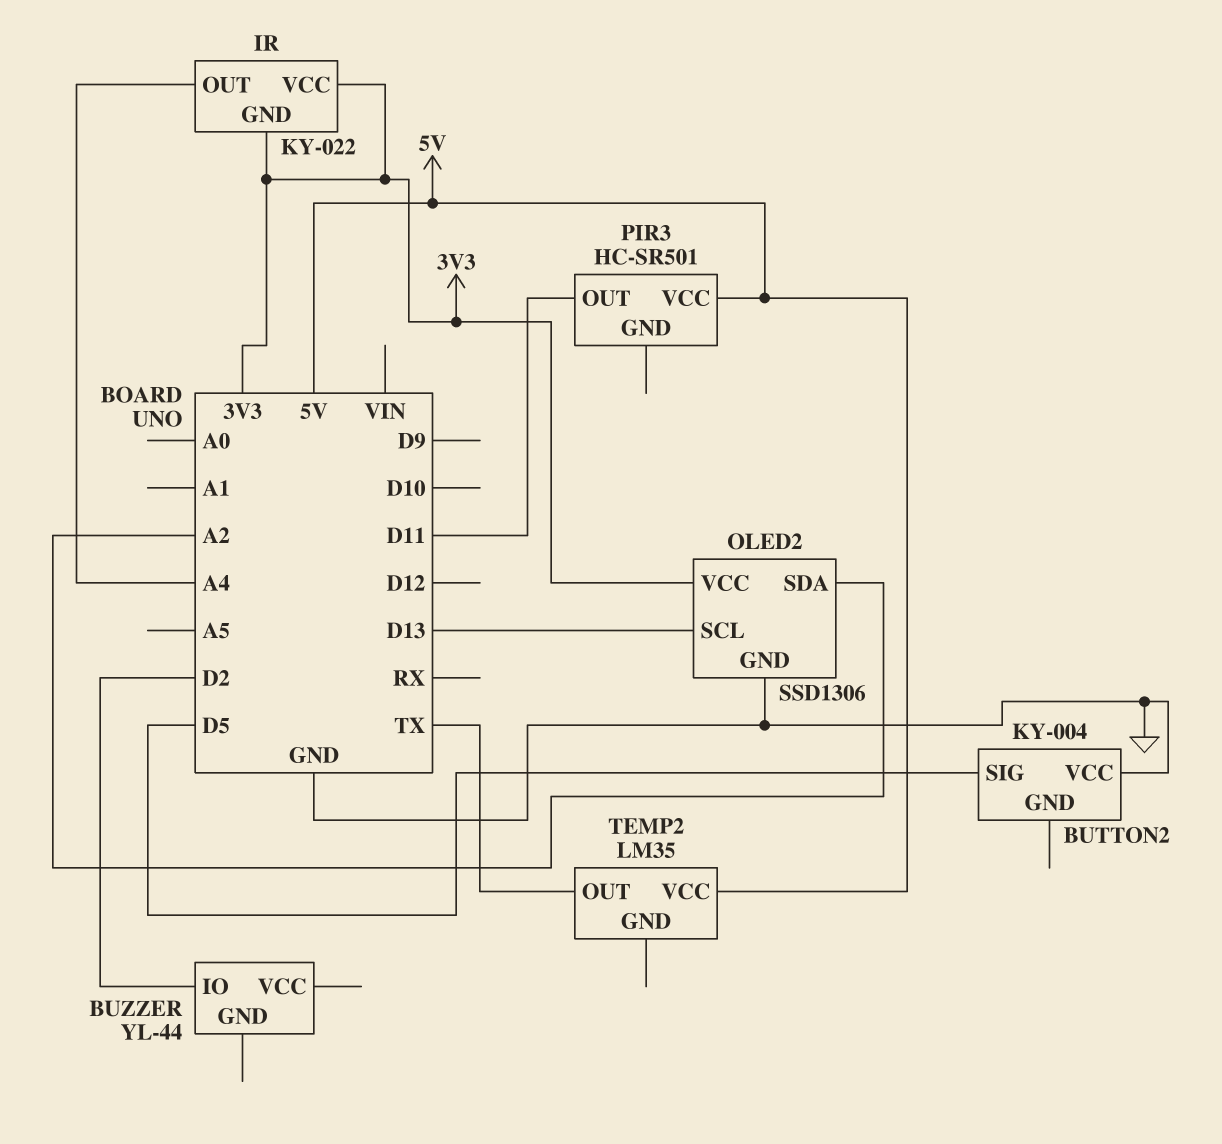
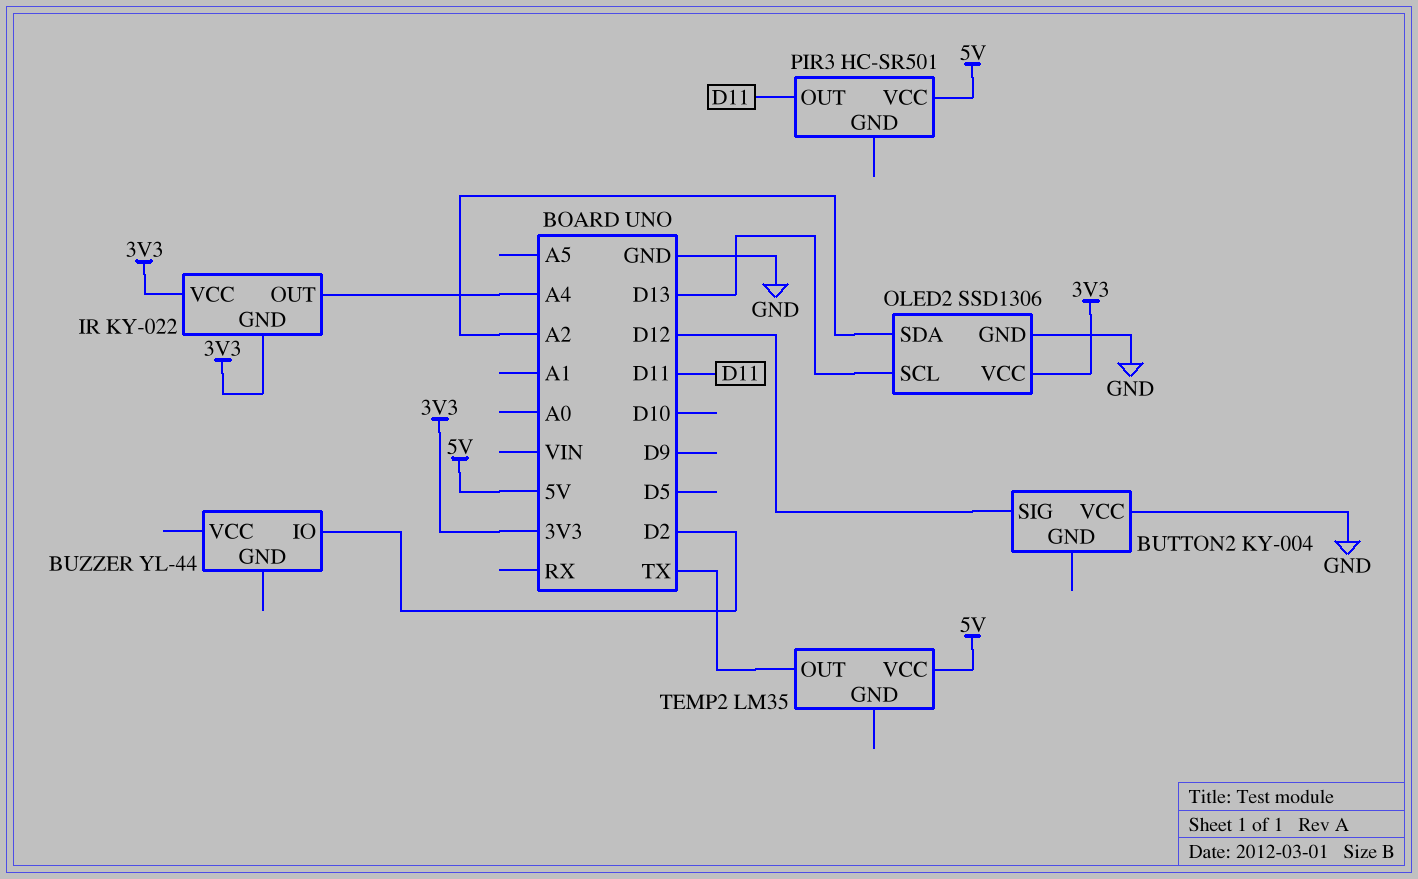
BUTTON2 pin SIG: D5 -> D12

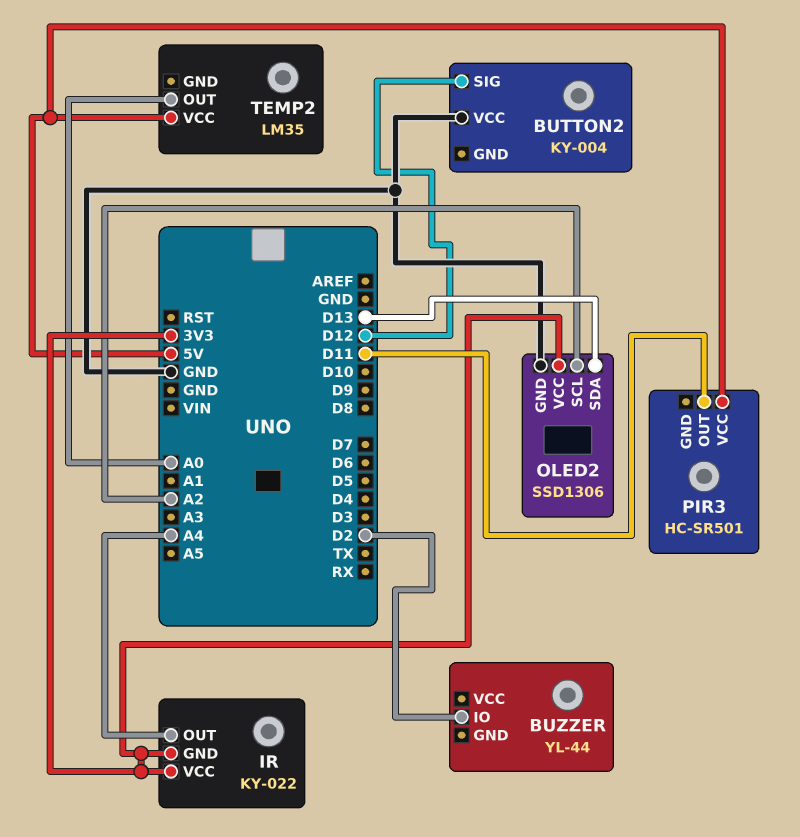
OLED2 pin SCL: D13 -> A2
OLED2 pin SDA: A2 -> D13
TEMP2 pin OUT: TX -> A0

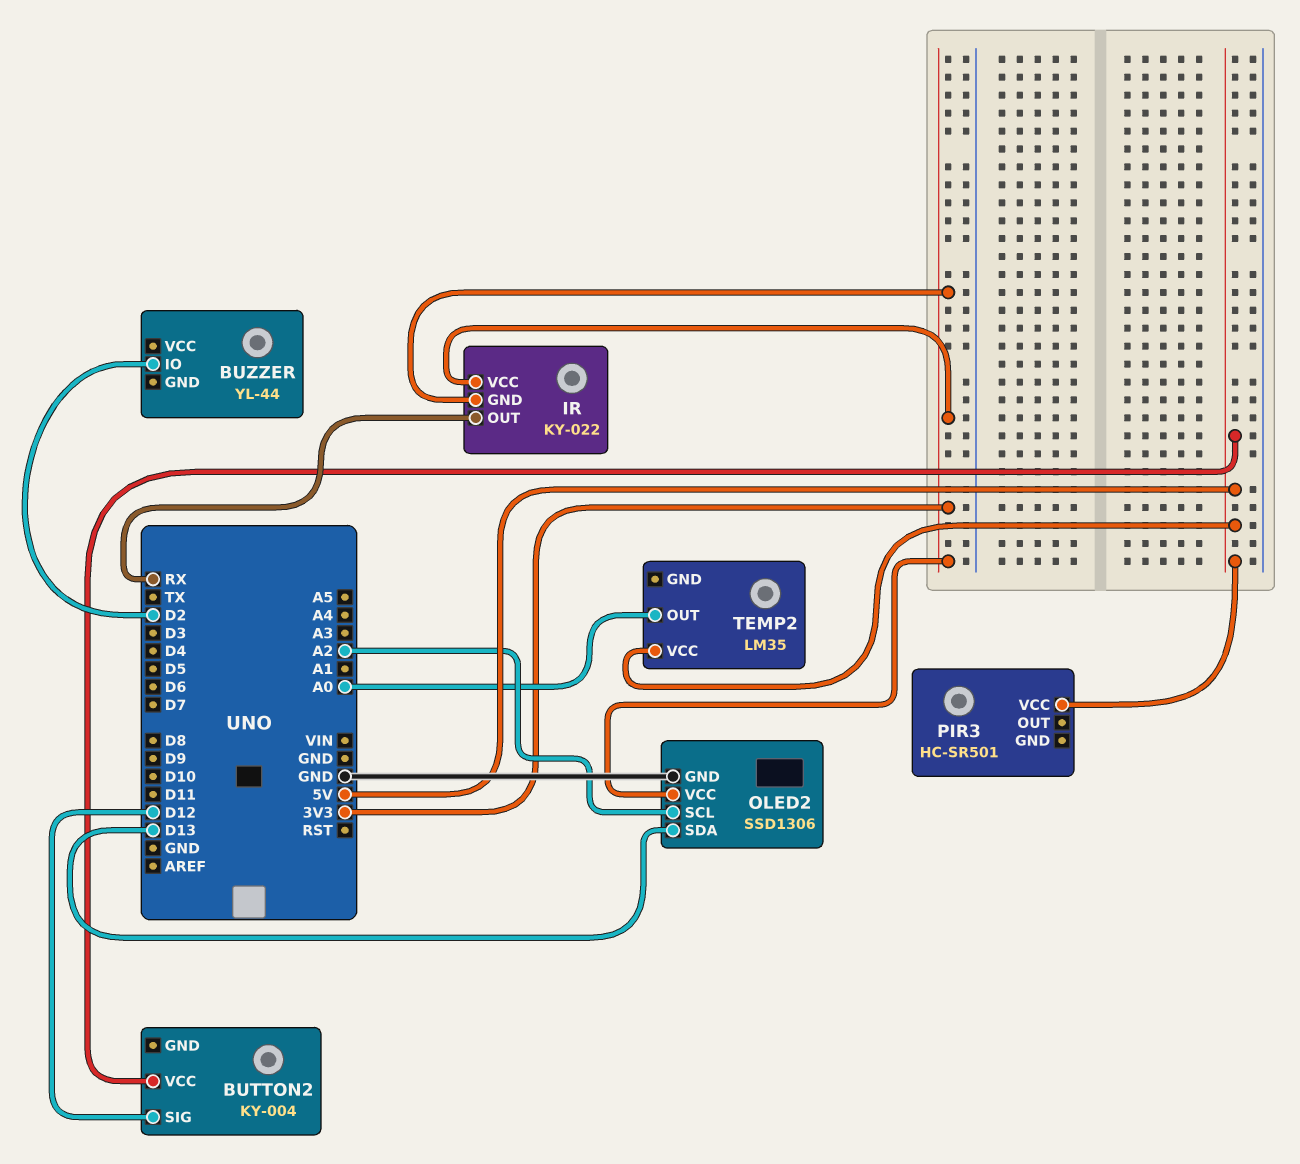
BUTTON2 pin VCC: GND -> 5V
IR pin OUT: A4 -> RX
PIR3 pin OUT: D11 -> none

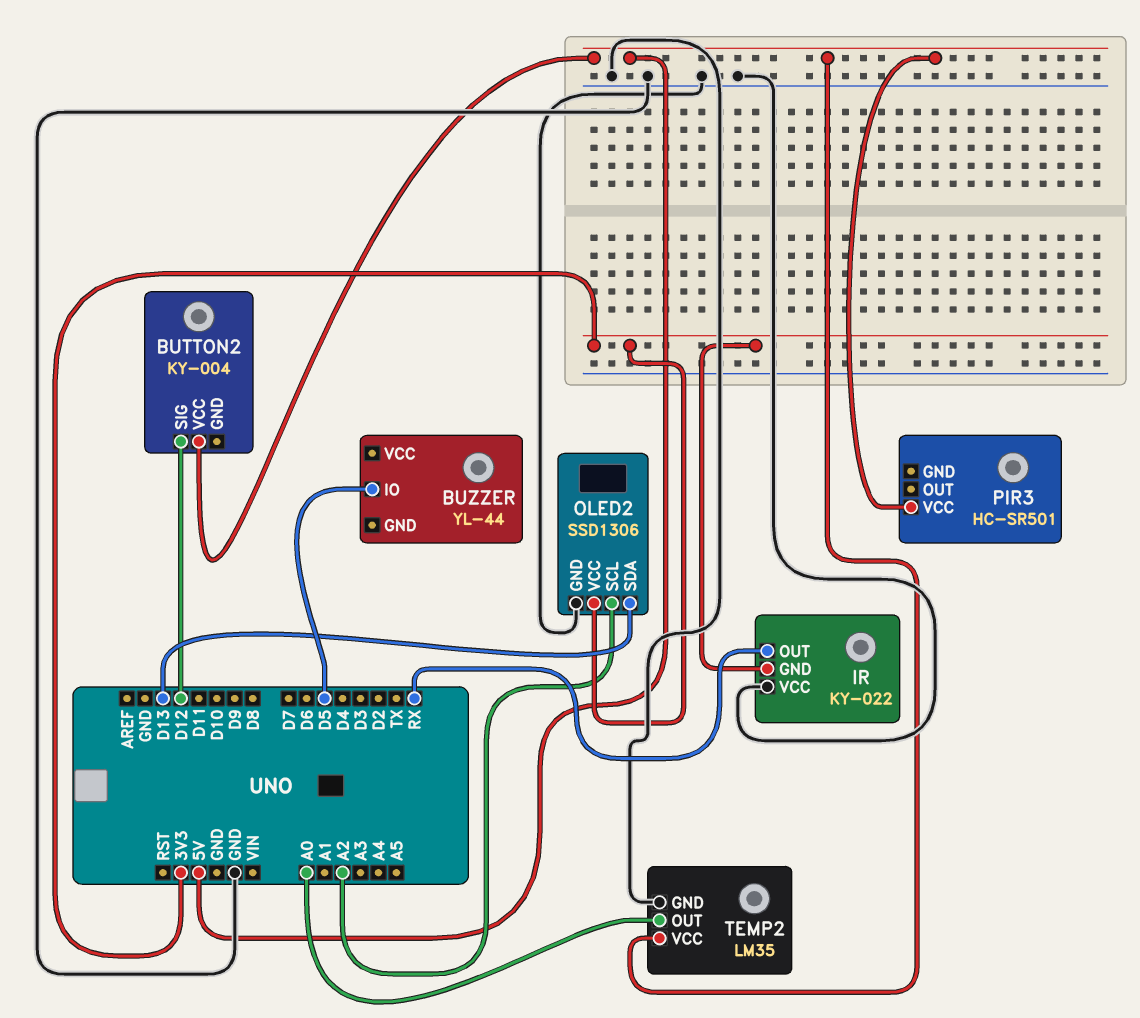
BUZZER pin IO: D2 -> D5
IR pin VCC: 3V3 -> GND
TEMP2 pin GND: none -> GND

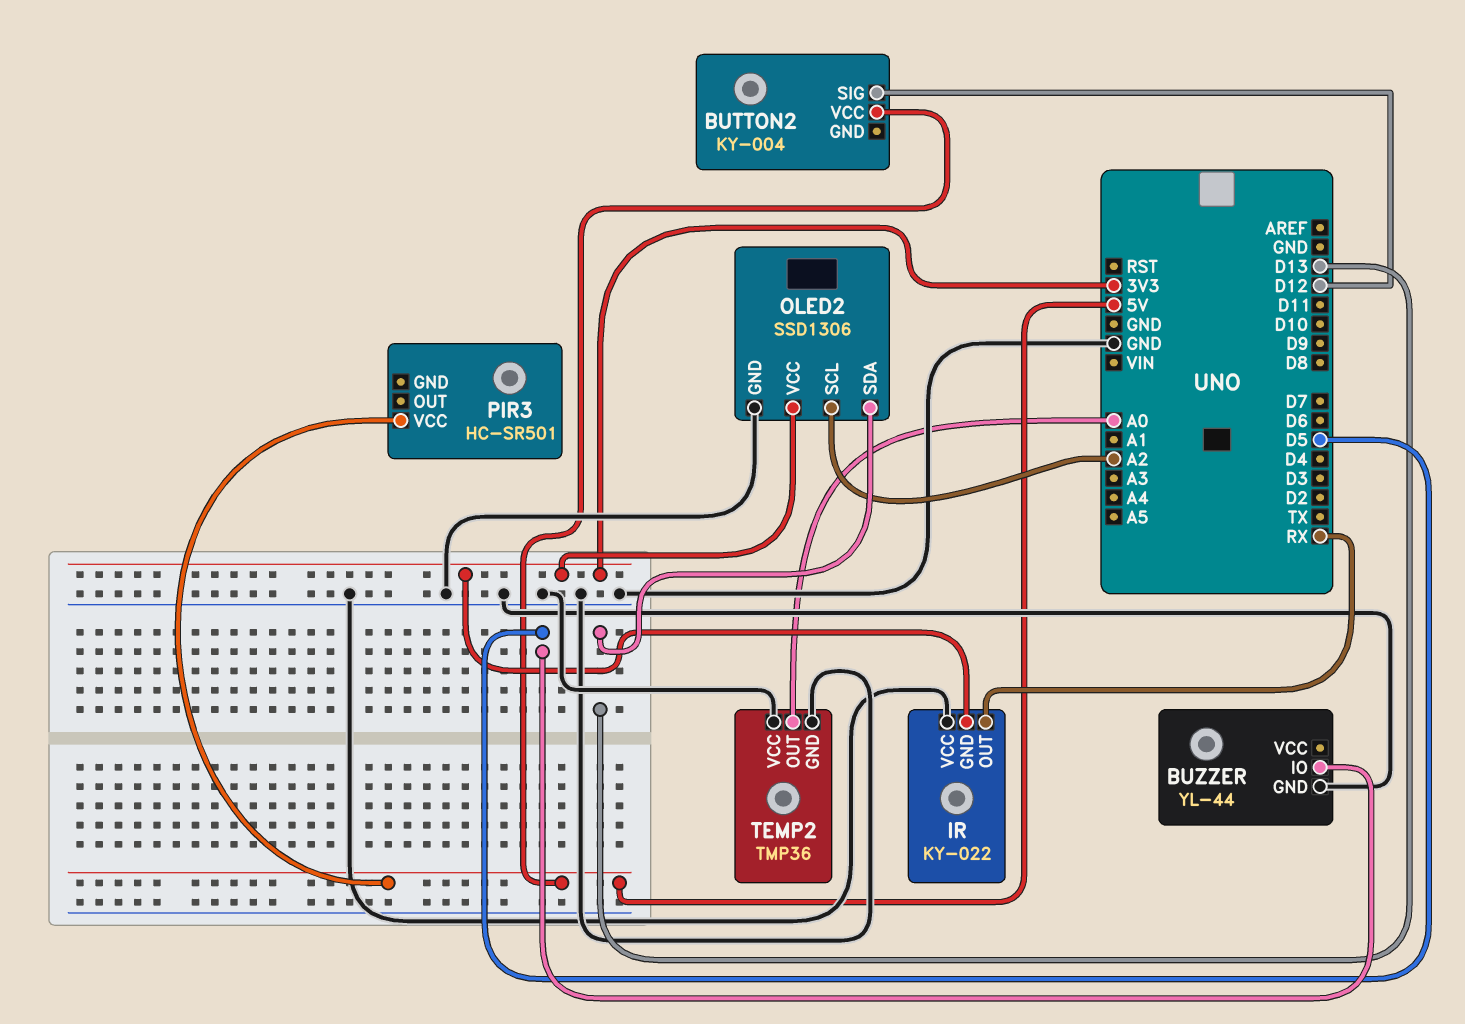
BUZZER pin GND: none -> GND
TEMP2: LM35 -> TMP36
TEMP2 pin VCC: 5V -> GND

